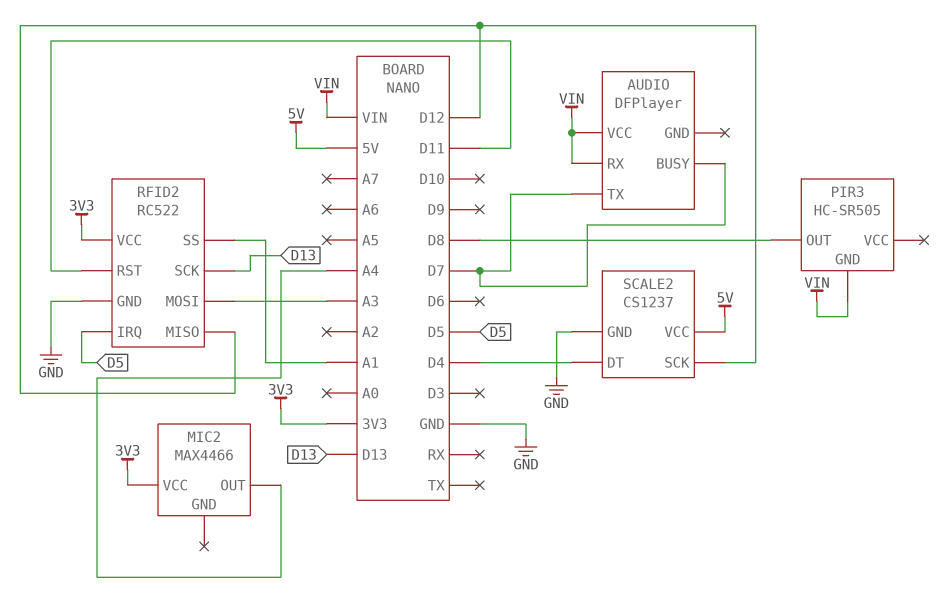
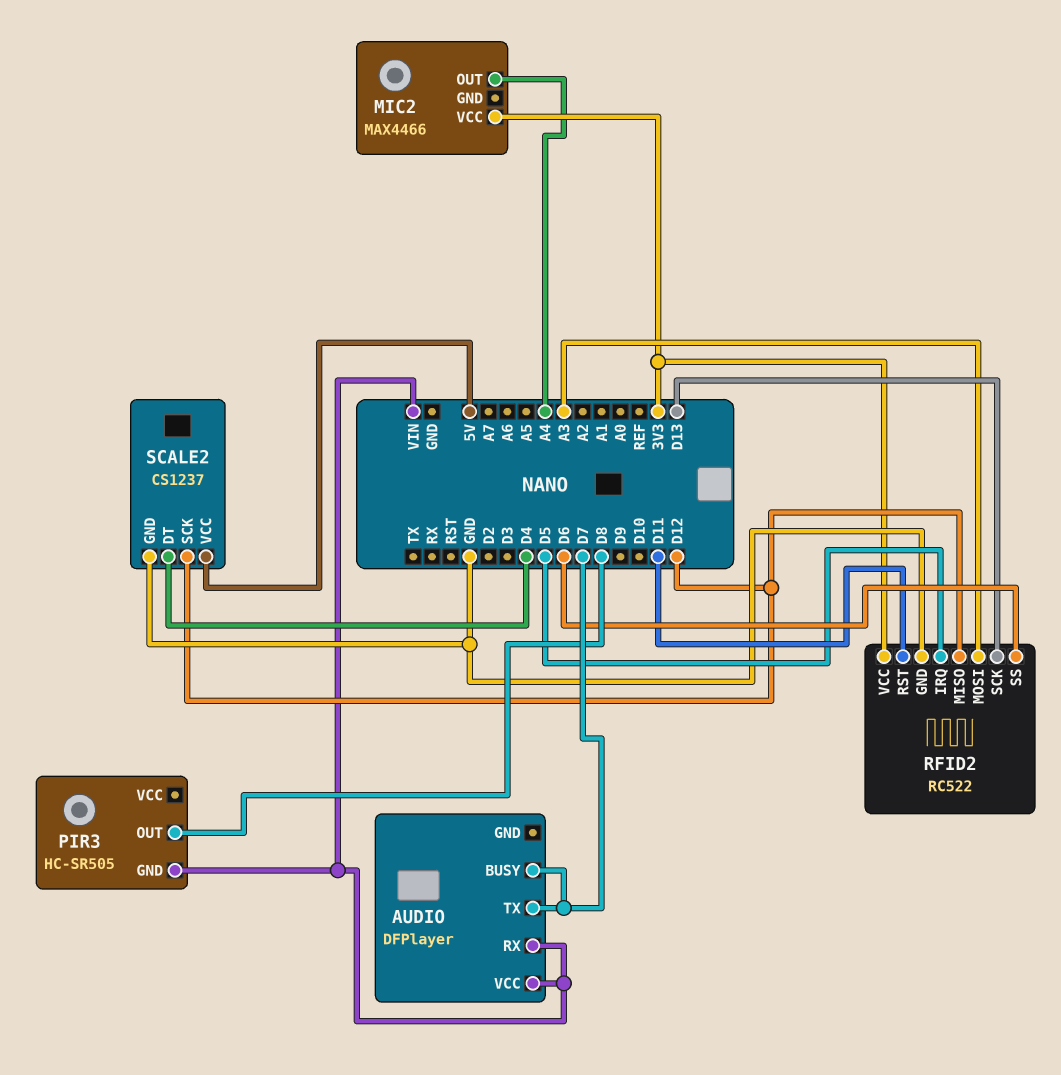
RFID2 pin SS: A1 -> D6

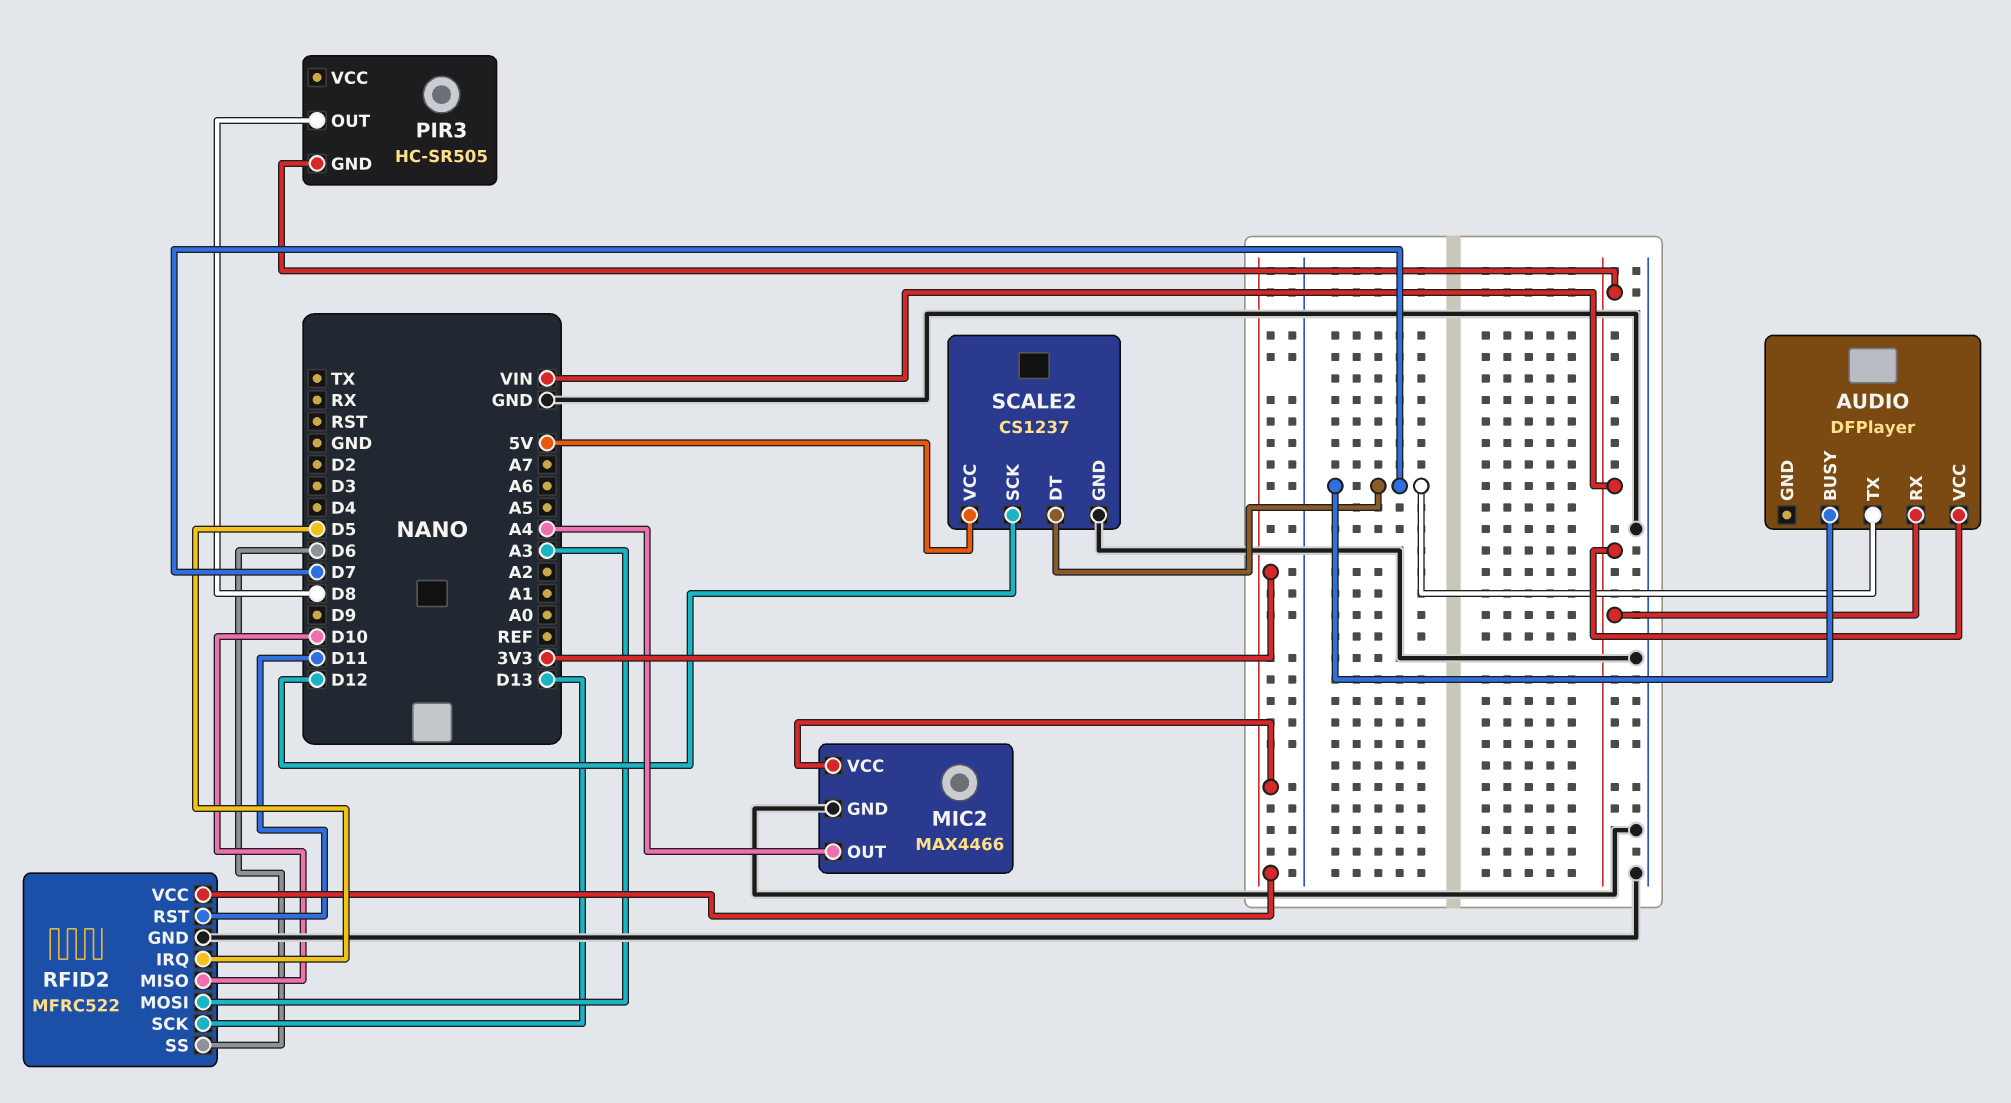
MIC2 pin GND: none -> GND
RFID2: RC522 -> MFRC522
RFID2 pin MISO: D12 -> D10
SCALE2 pin DT: D4 -> D7

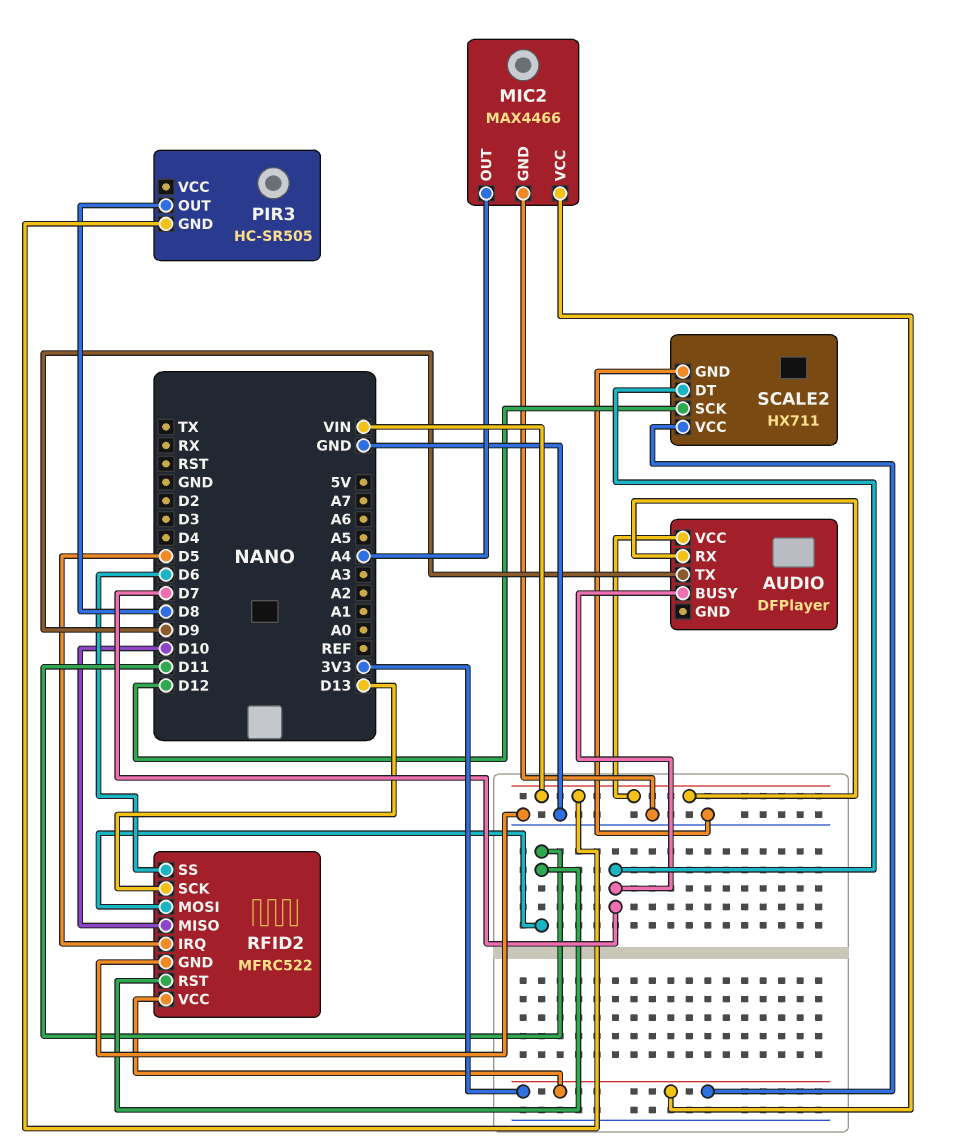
AUDIO pin TX: D7 -> D9
RFID2 pin MOSI: A3 -> D11
SCALE2: CS1237 -> HX711
SCALE2 pin VCC: 5V -> 3V3

